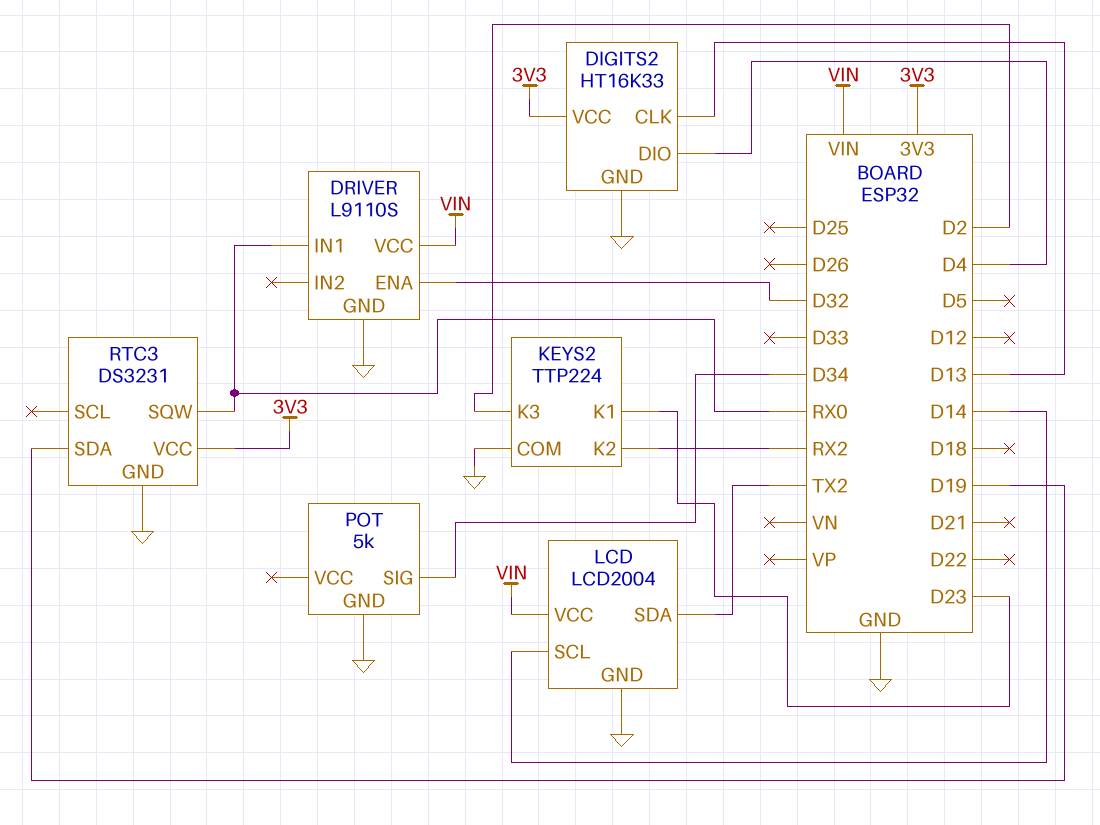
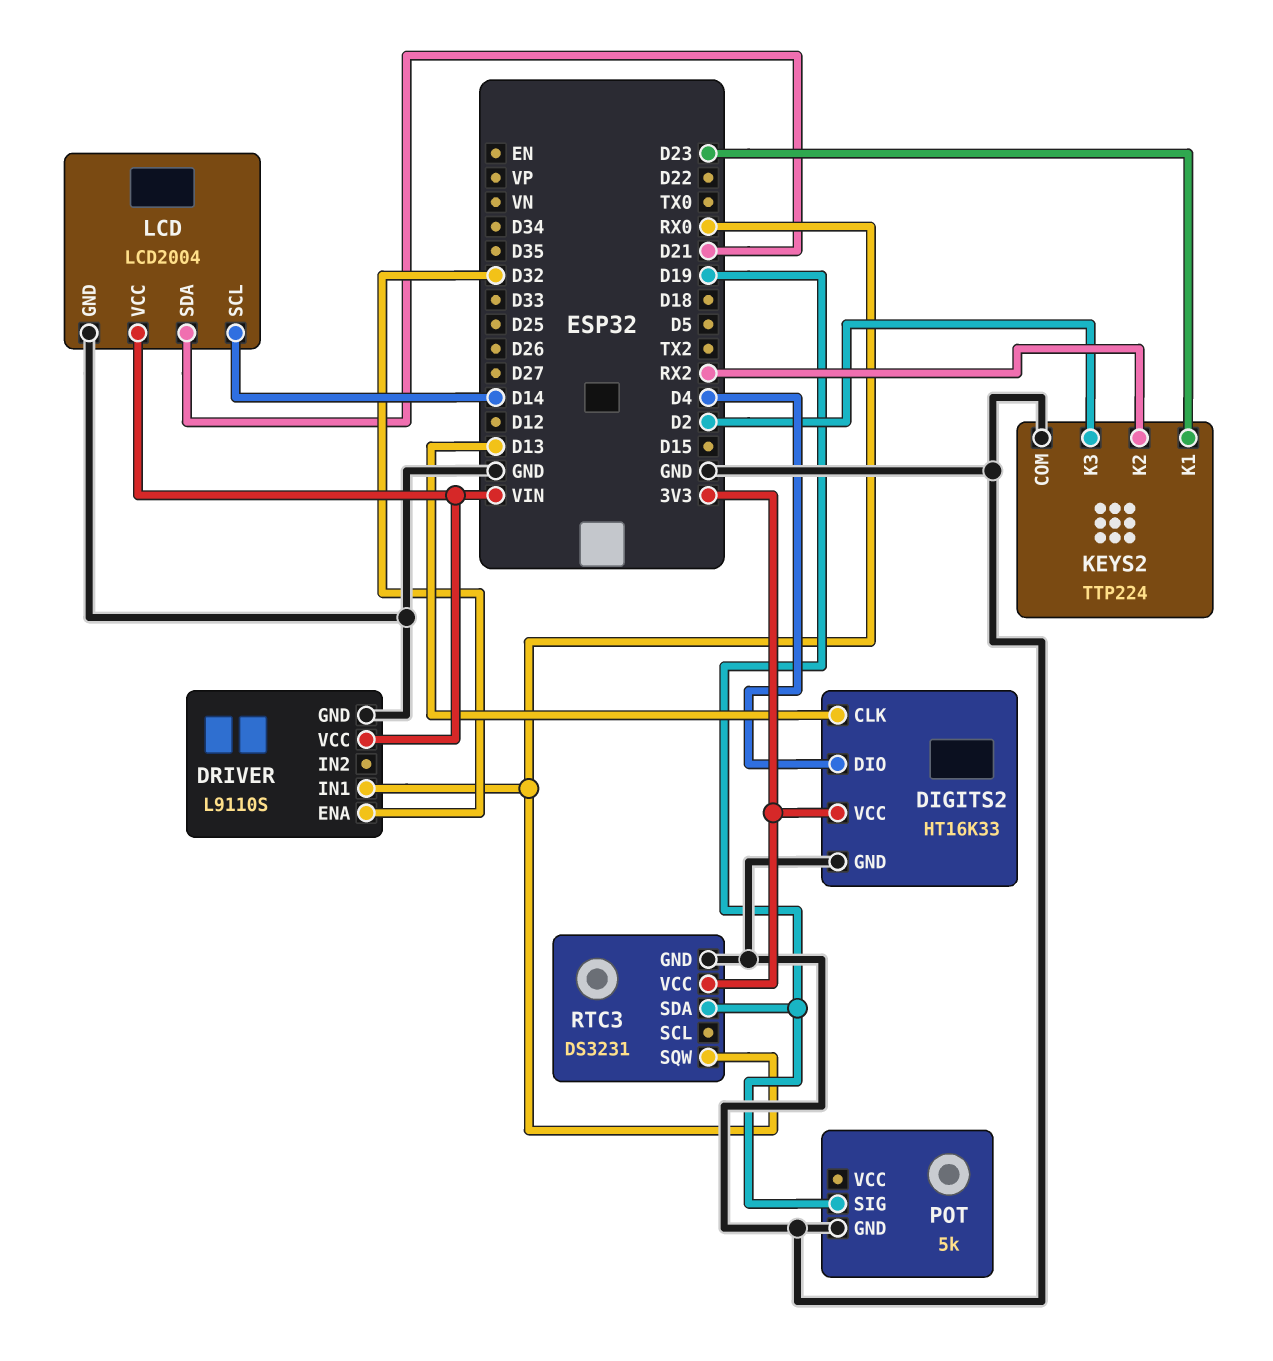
LCD pin SDA: TX2 -> D21
POT pin SIG: D34 -> D19

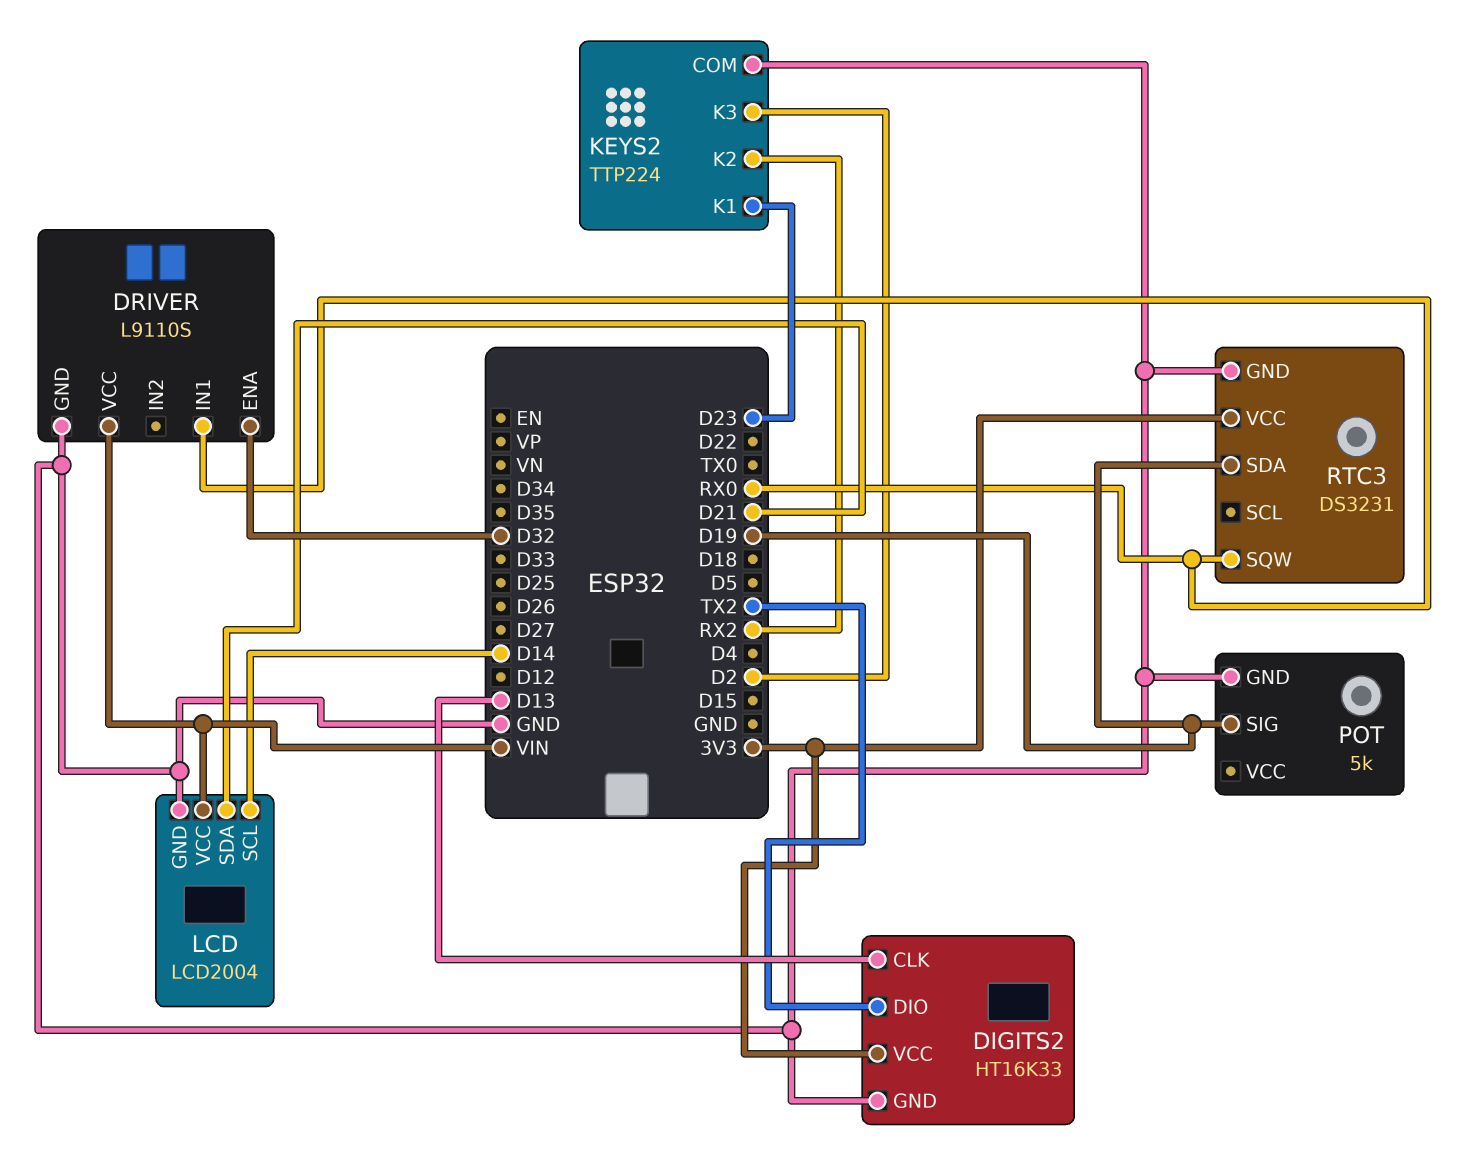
DIGITS2 pin DIO: D4 -> TX2

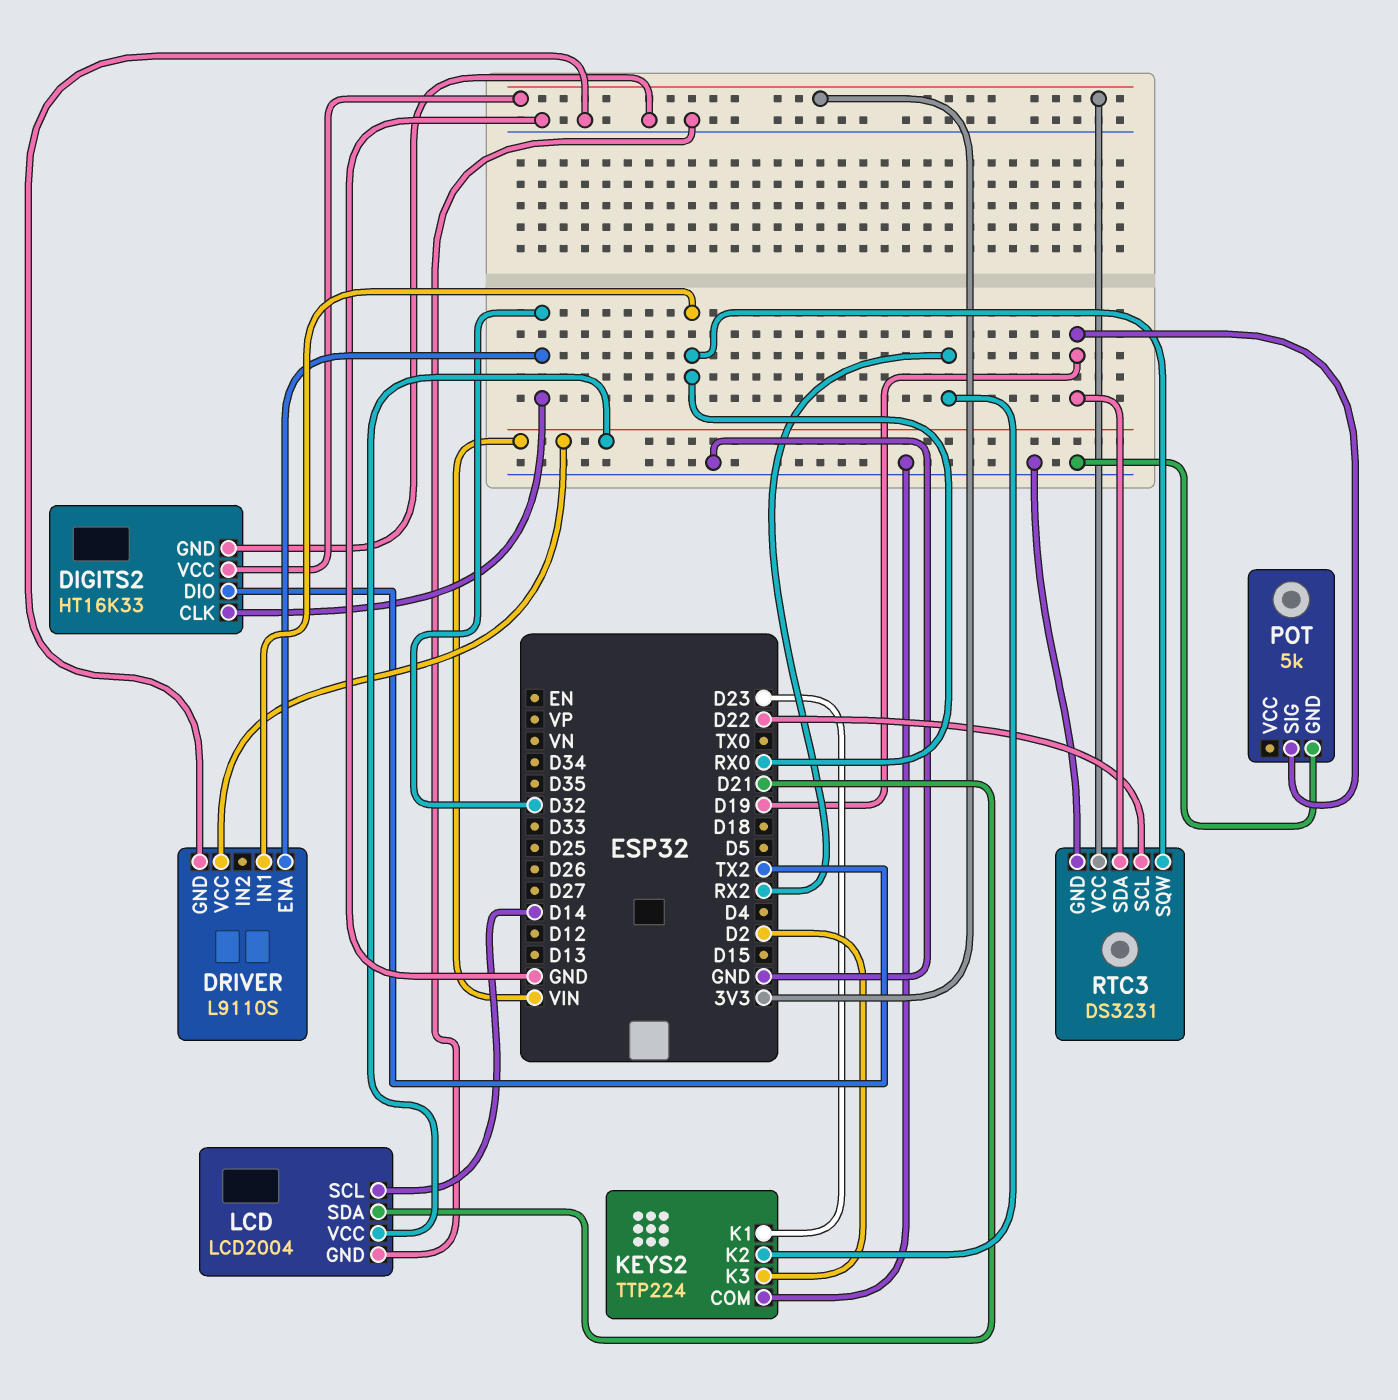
DIGITS2 pin CLK: D13 -> D32
RTC3 pin SCL: none -> D22

